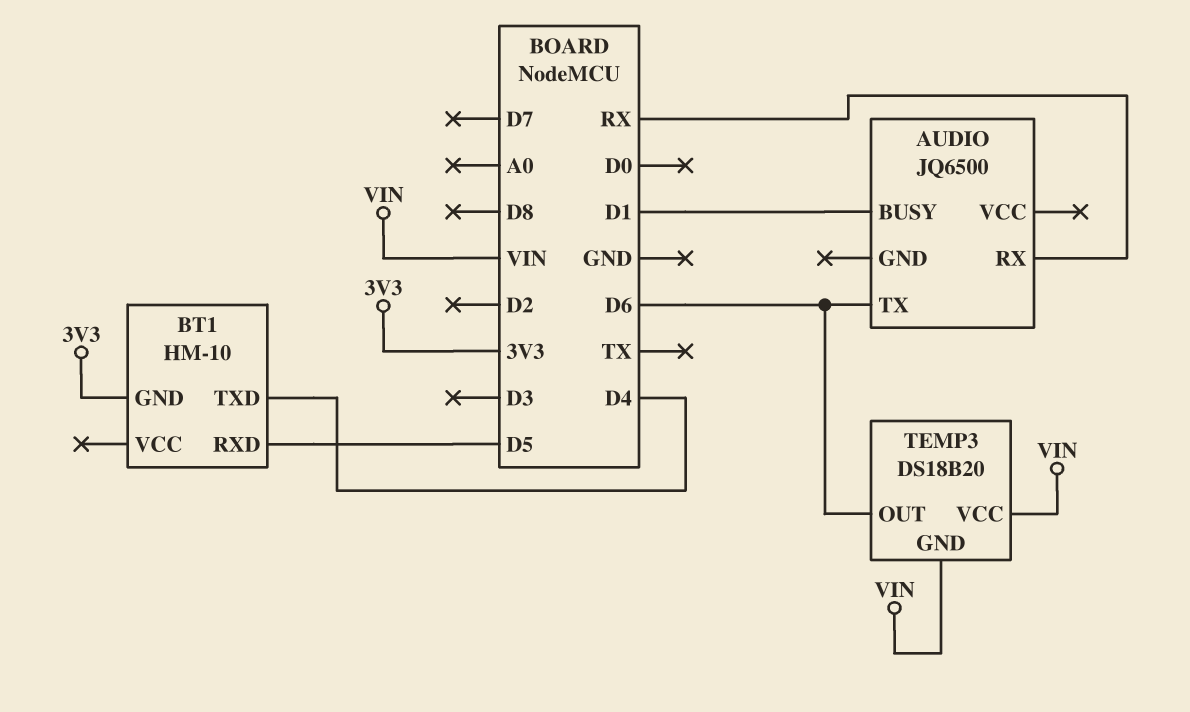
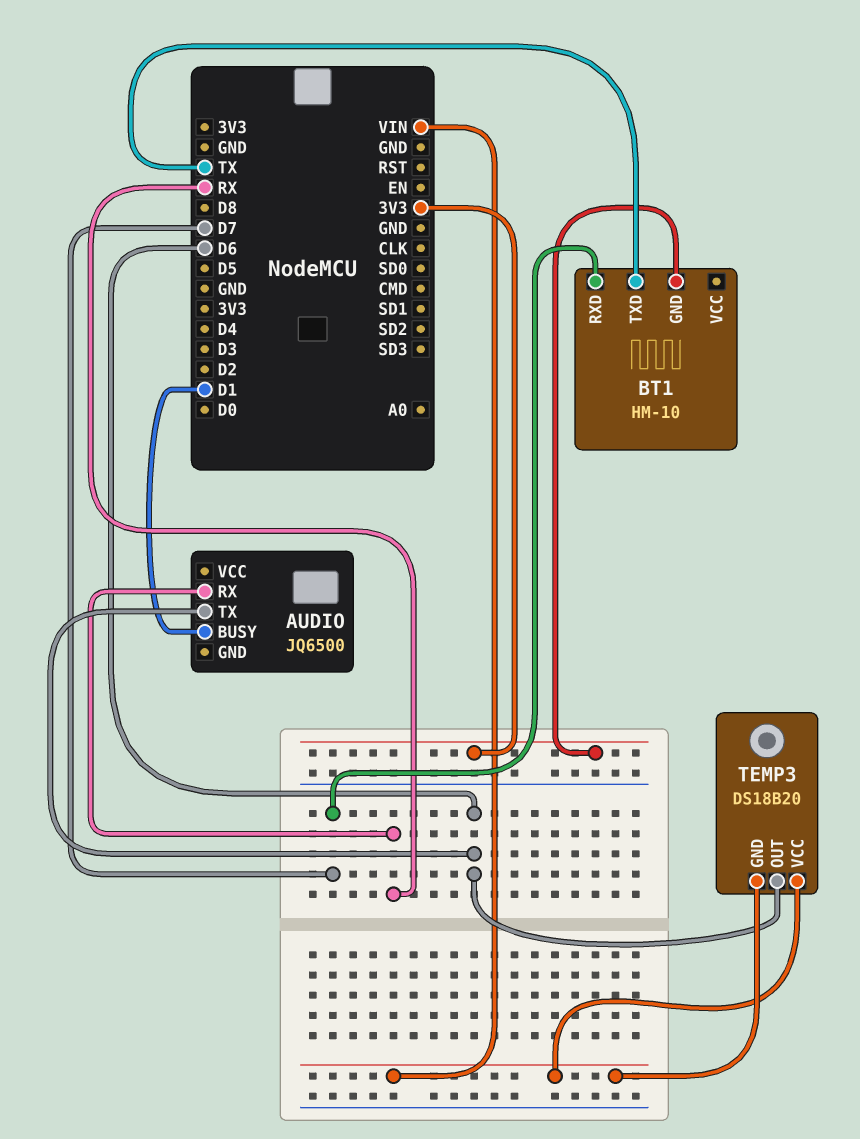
BT1 pin RXD: D5 -> D7
BT1 pin TXD: D4 -> TX

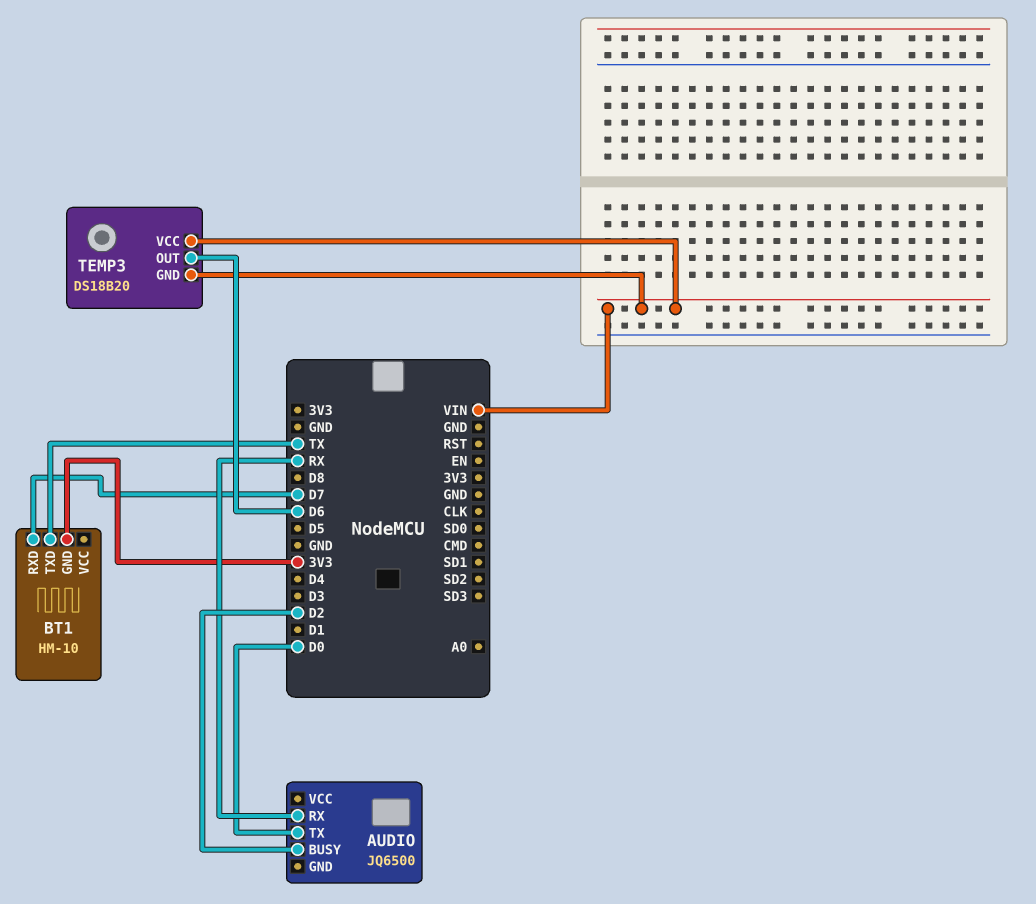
AUDIO pin BUSY: D1 -> D2
AUDIO pin TX: D6 -> D0

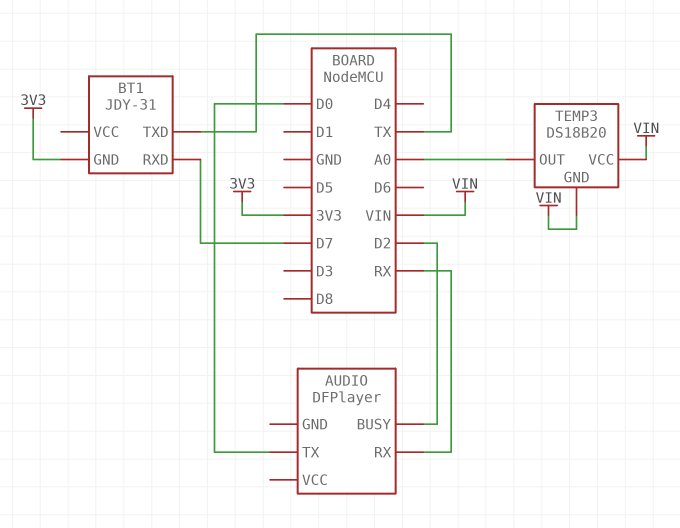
AUDIO: JQ6500 -> DFPlayer
BT1: HM-10 -> JDY-31
TEMP3 pin OUT: D6 -> A0

